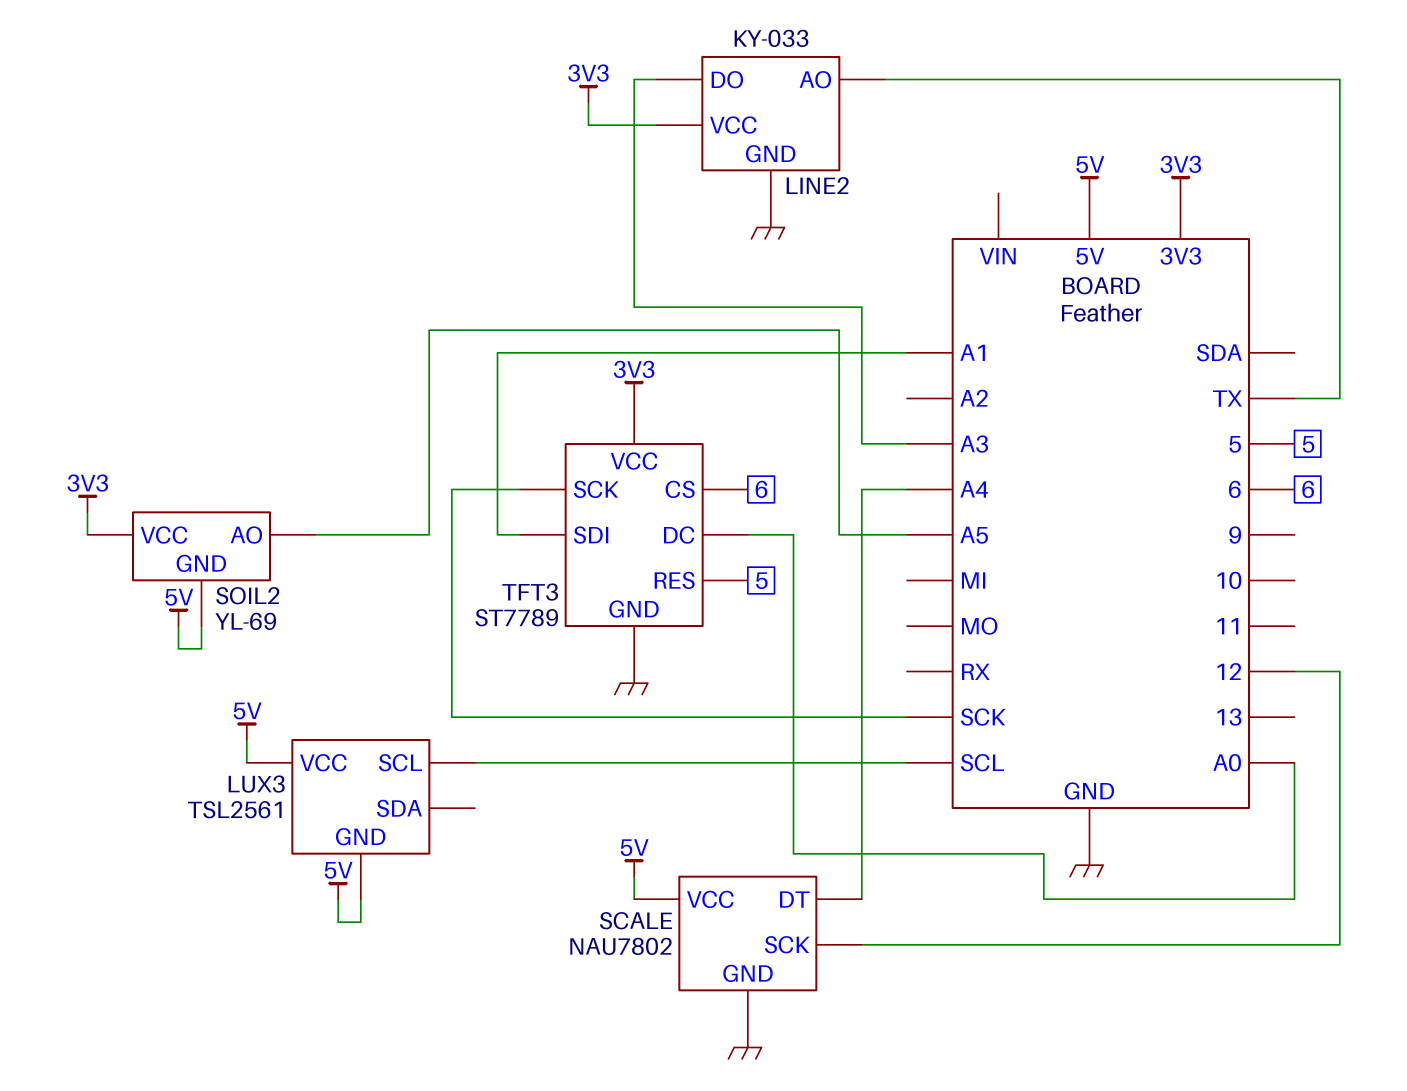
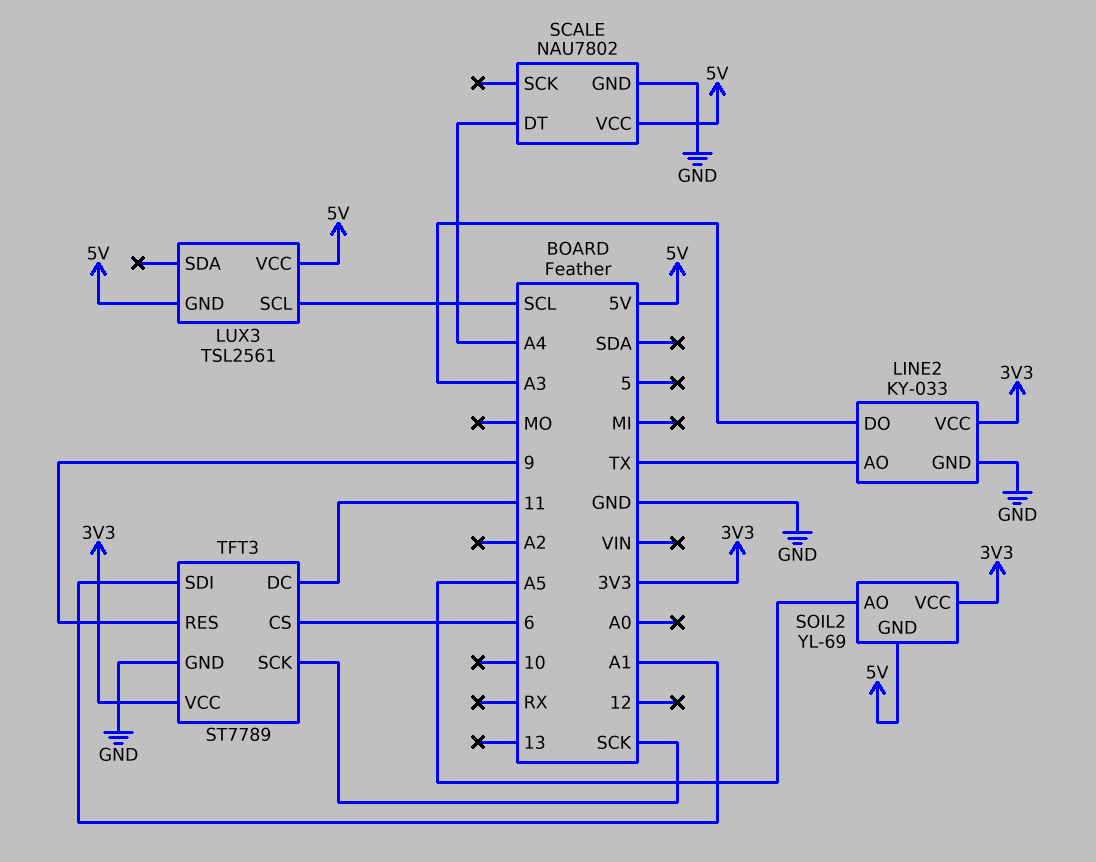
SCALE pin SCK: 12 -> none
TFT3 pin DC: A0 -> 11
TFT3 pin RES: 5 -> 9

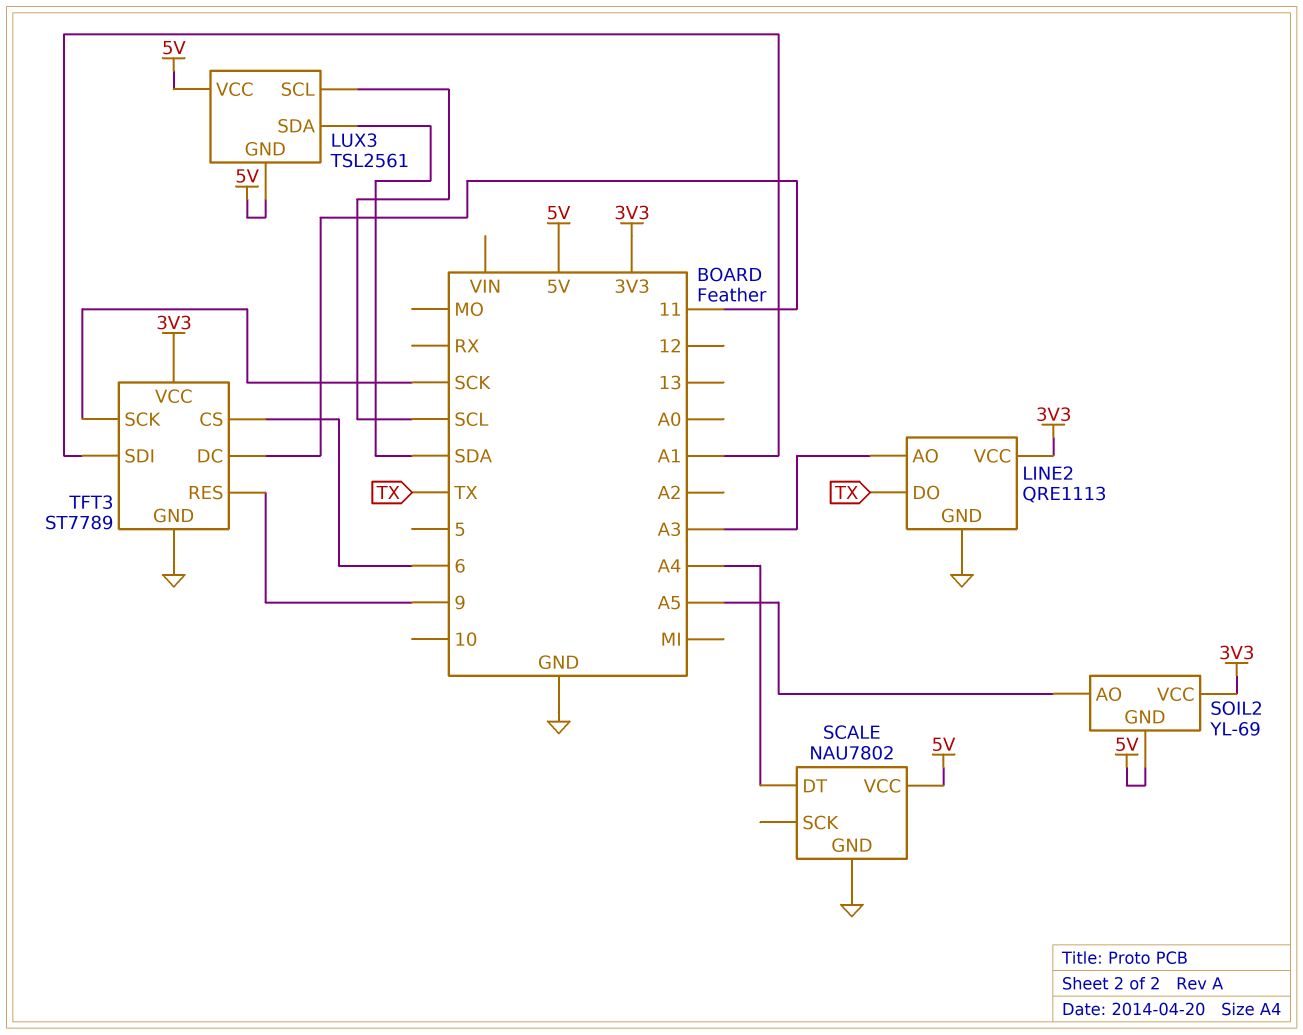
LINE2: KY-033 -> QRE1113
LINE2 pin AO: TX -> A3
LINE2 pin DO: A3 -> TX
LUX3 pin SDA: none -> SDA

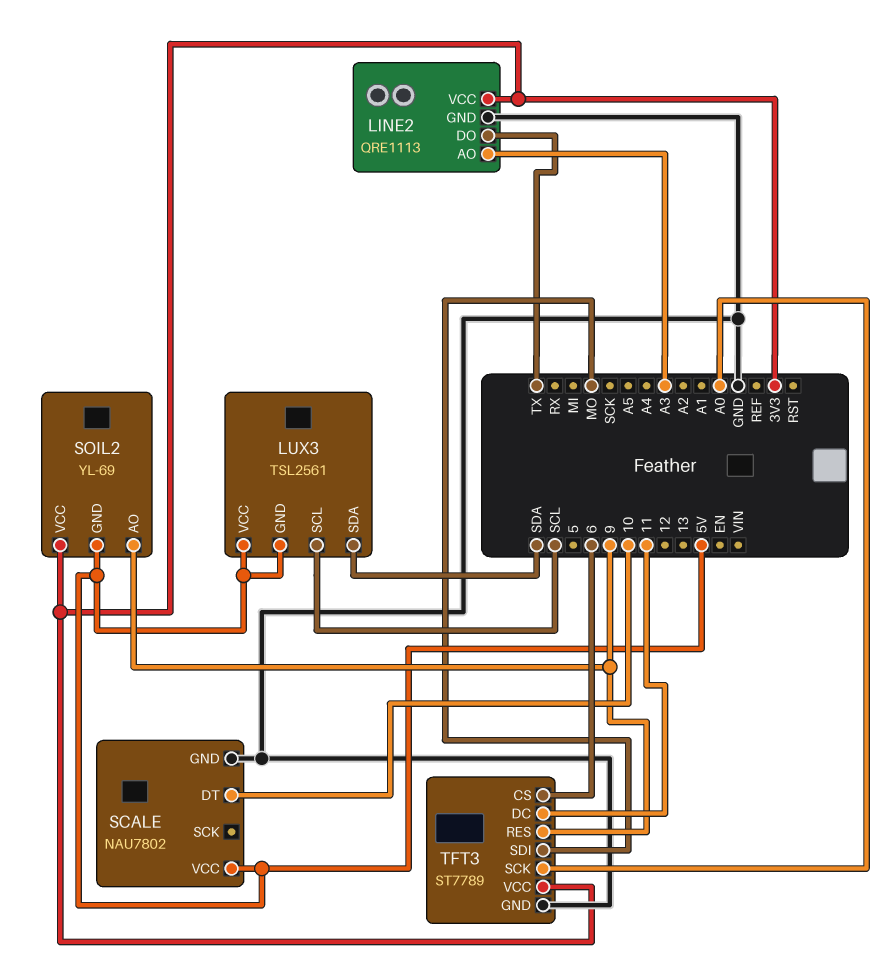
SCALE pin DT: A4 -> 10
SOIL2 pin AO: A5 -> 9
TFT3 pin SCK: SCK -> A0
TFT3 pin SDI: A1 -> MO

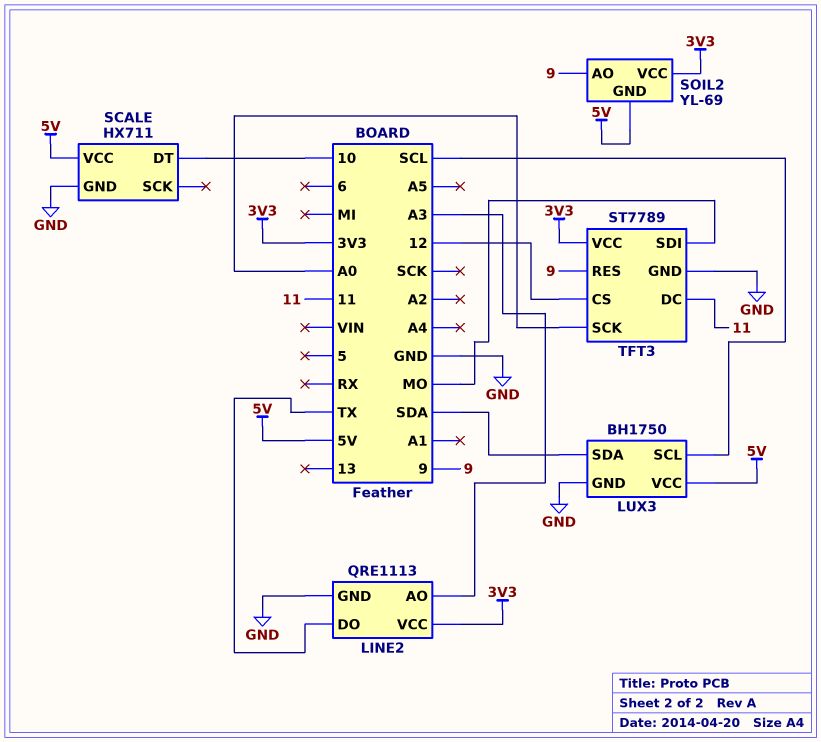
LUX3: TSL2561 -> BH1750
LUX3 pin GND: 5V -> GND
SCALE: NAU7802 -> HX711
TFT3 pin CS: 6 -> 12

